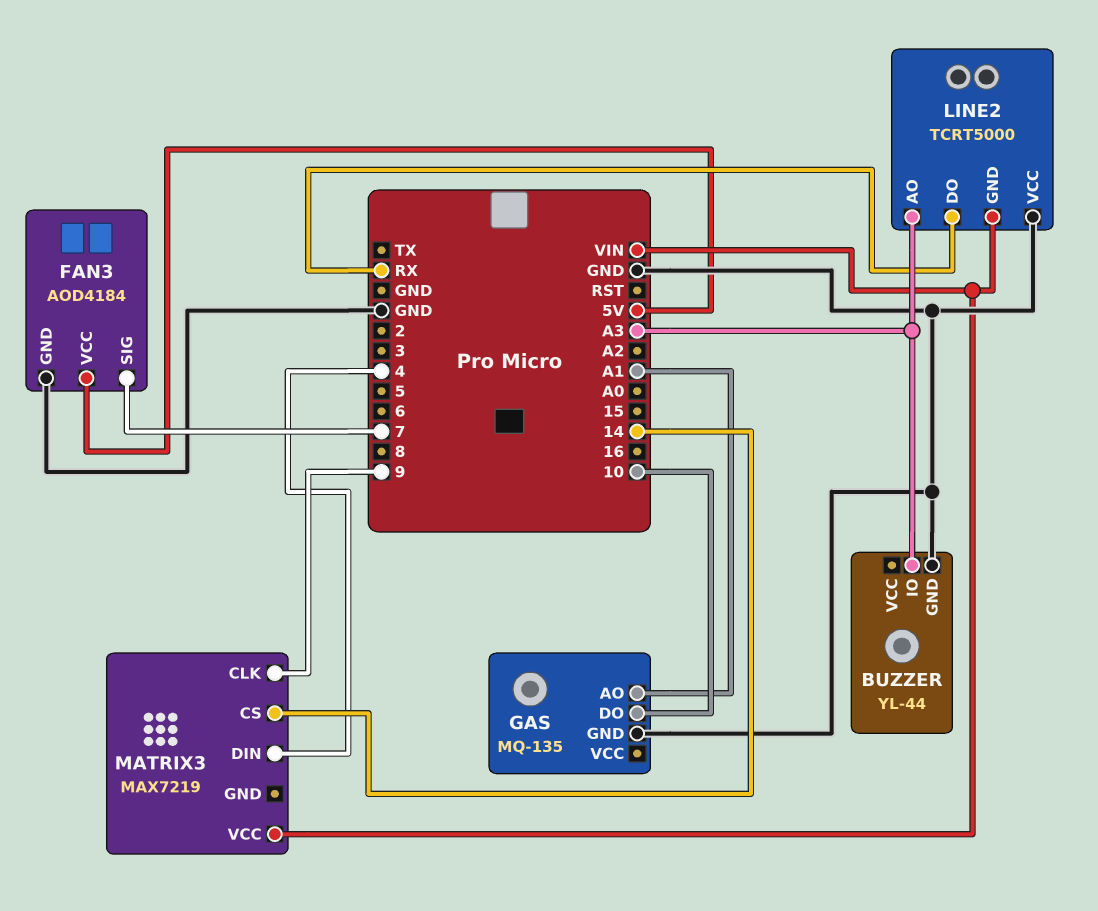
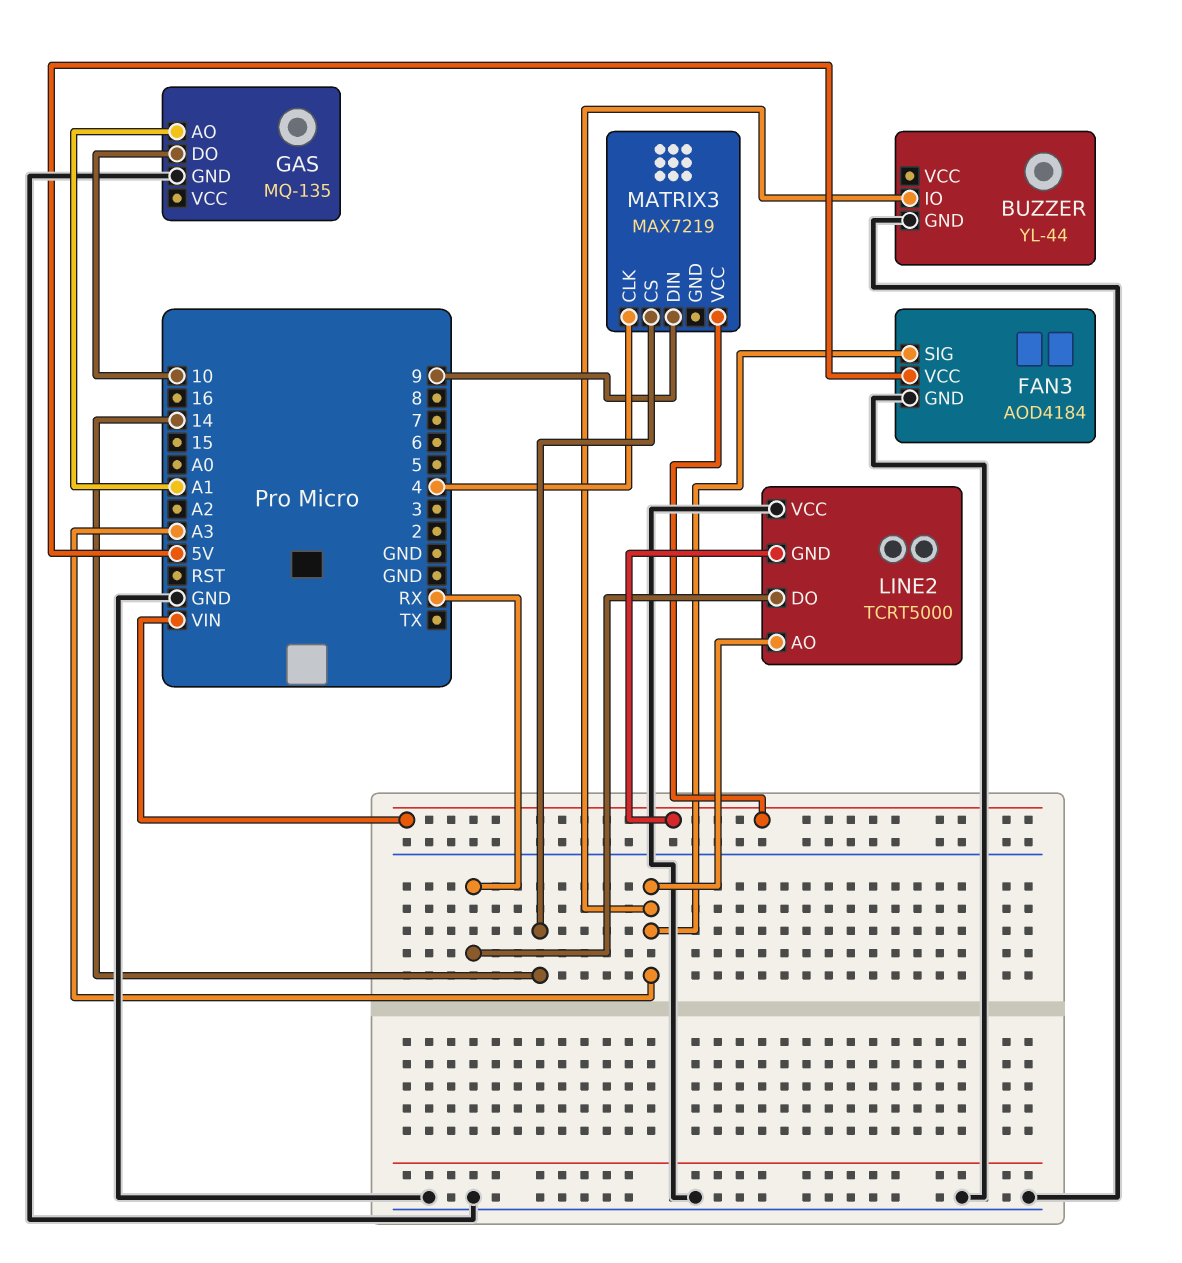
FAN3 pin SIG: 7 -> A3
MATRIX3 pin CLK: 9 -> 4
MATRIX3 pin DIN: 4 -> 9

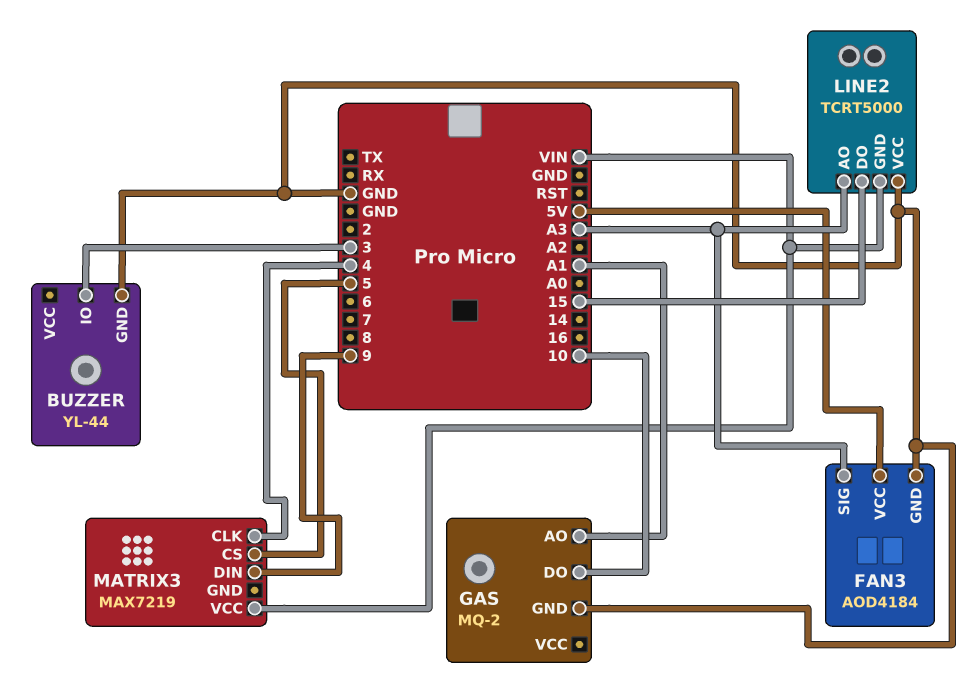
BUZZER pin IO: A3 -> 3
GAS: MQ-135 -> MQ-2
LINE2 pin DO: RX -> 15
MATRIX3 pin CS: 14 -> 5

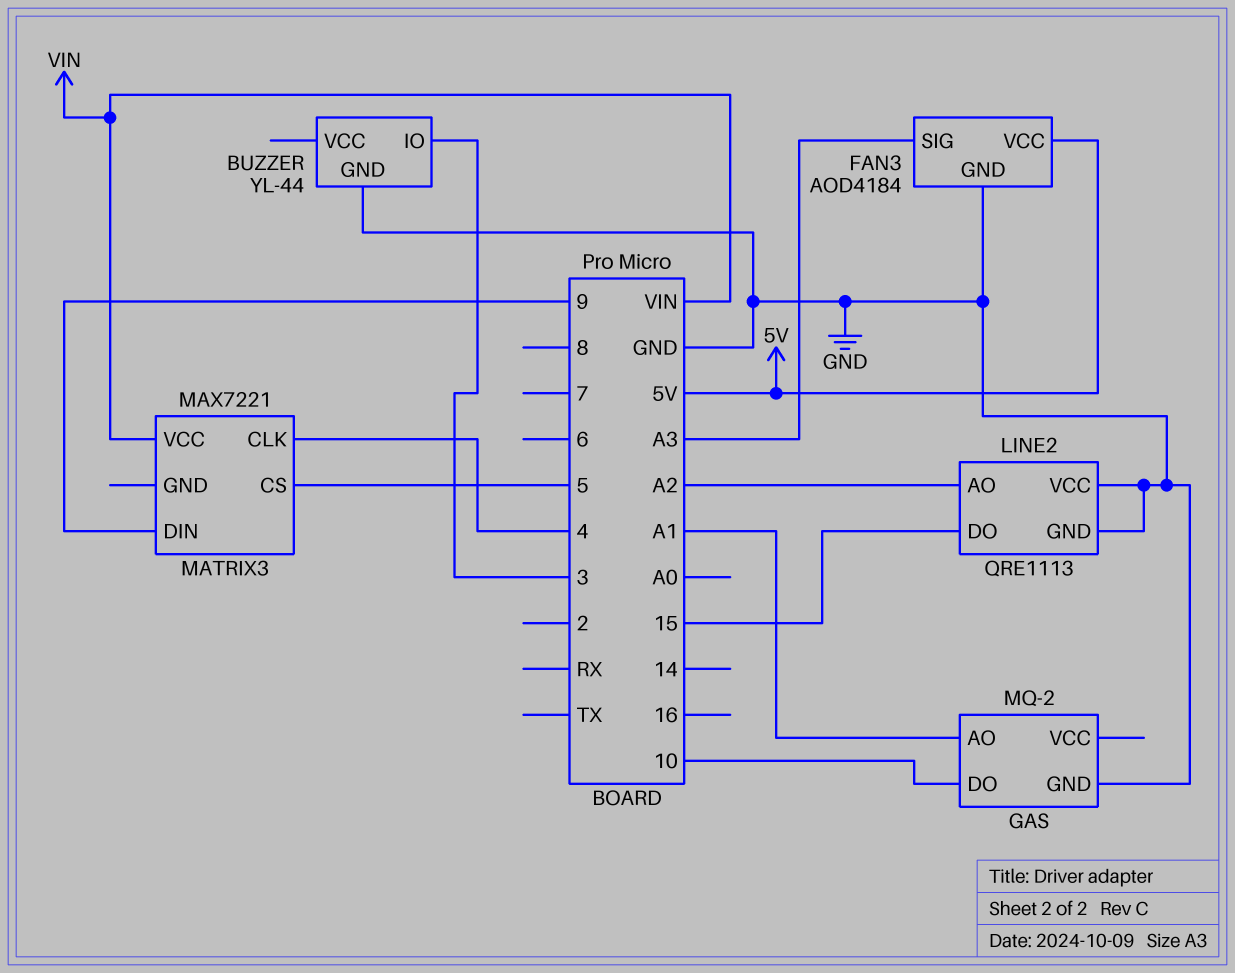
LINE2: TCRT5000 -> QRE1113
LINE2 pin AO: A3 -> A2
LINE2 pin GND: VIN -> GND
MATRIX3: MAX7219 -> MAX7221

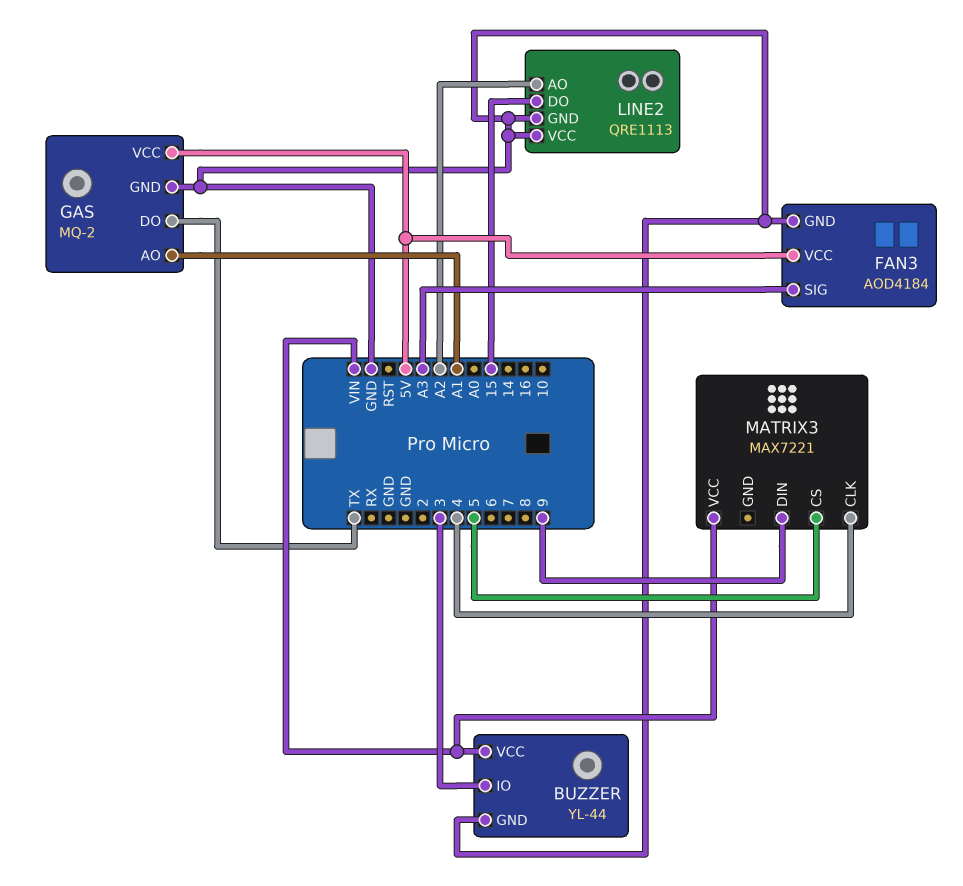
BUZZER pin VCC: none -> VIN
GAS pin DO: 10 -> TX
GAS pin VCC: none -> 5V

